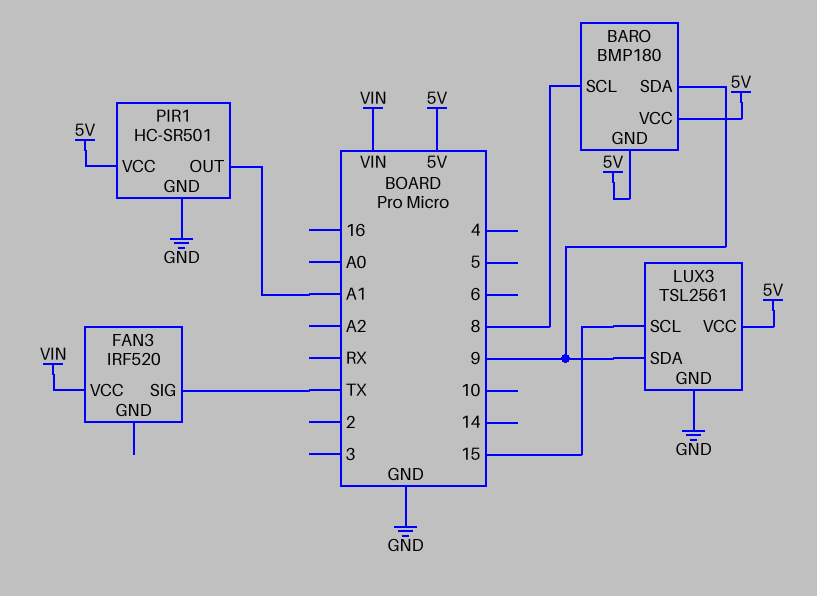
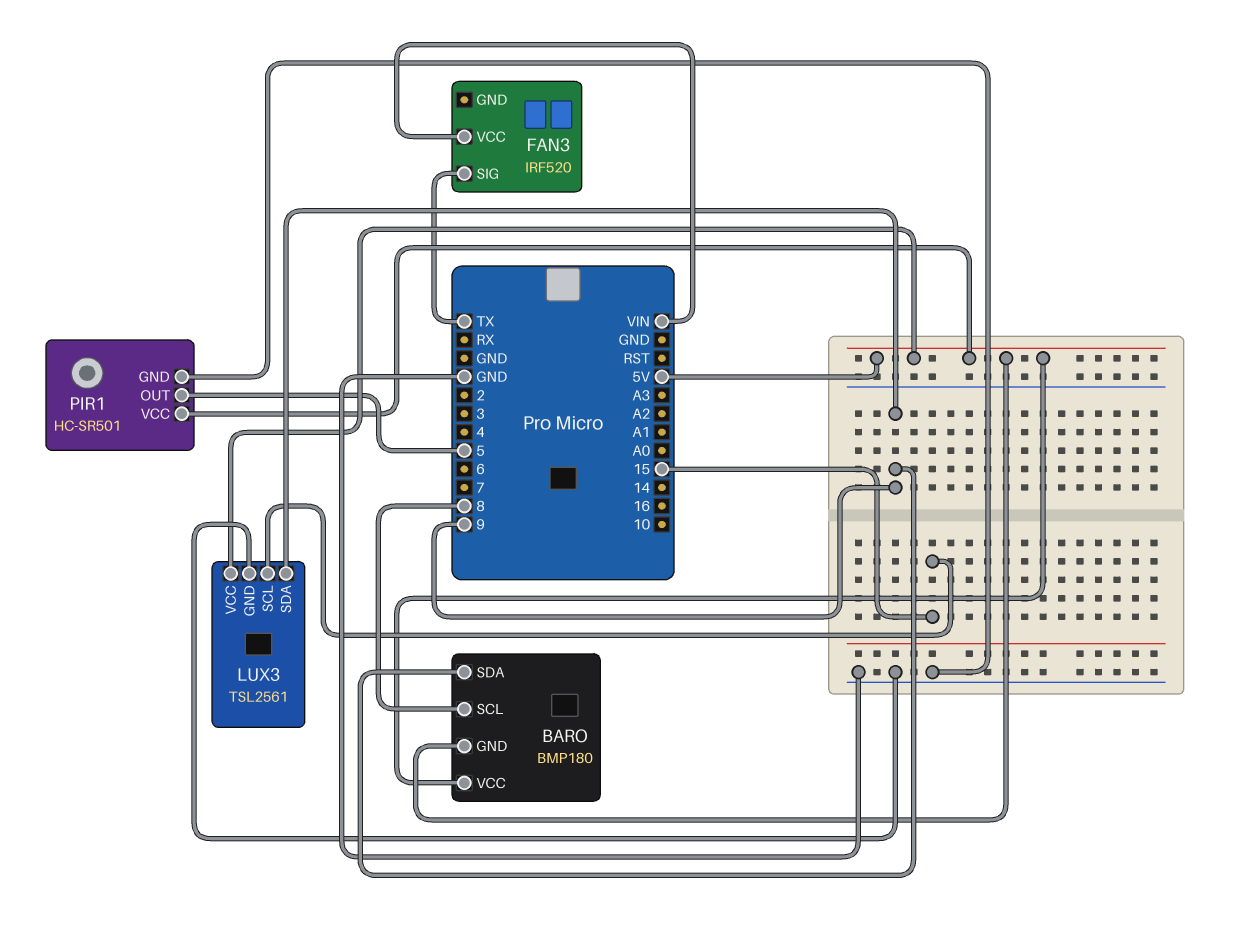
PIR1 pin OUT: A1 -> 5

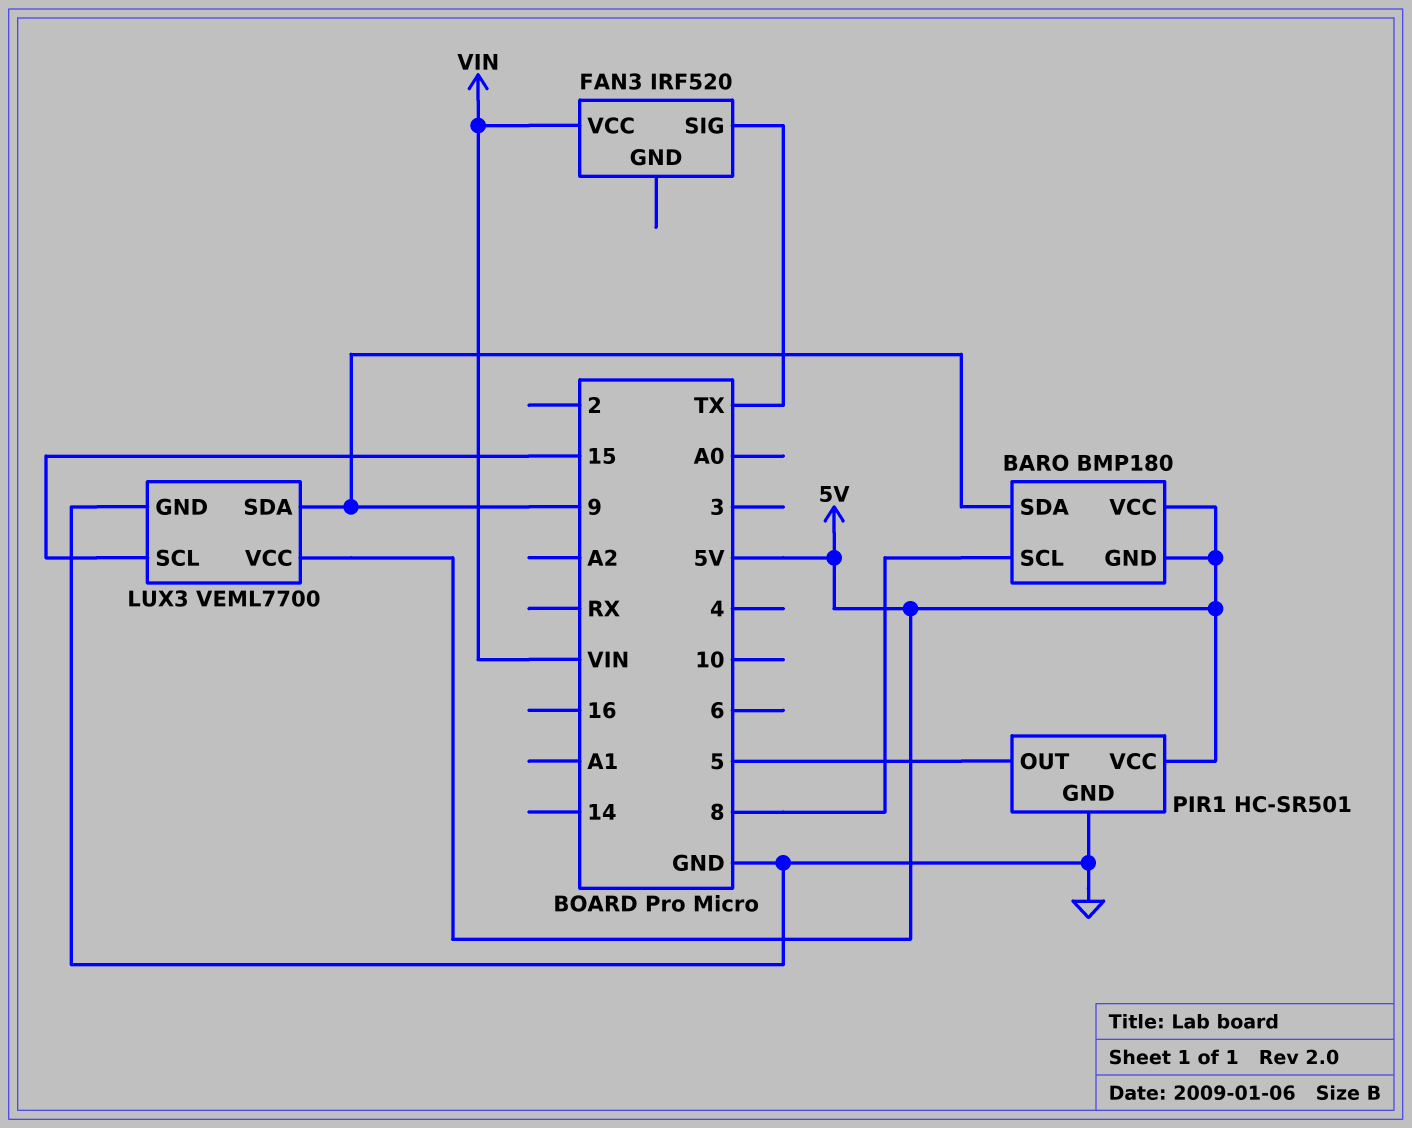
LUX3: TSL2561 -> VEML7700

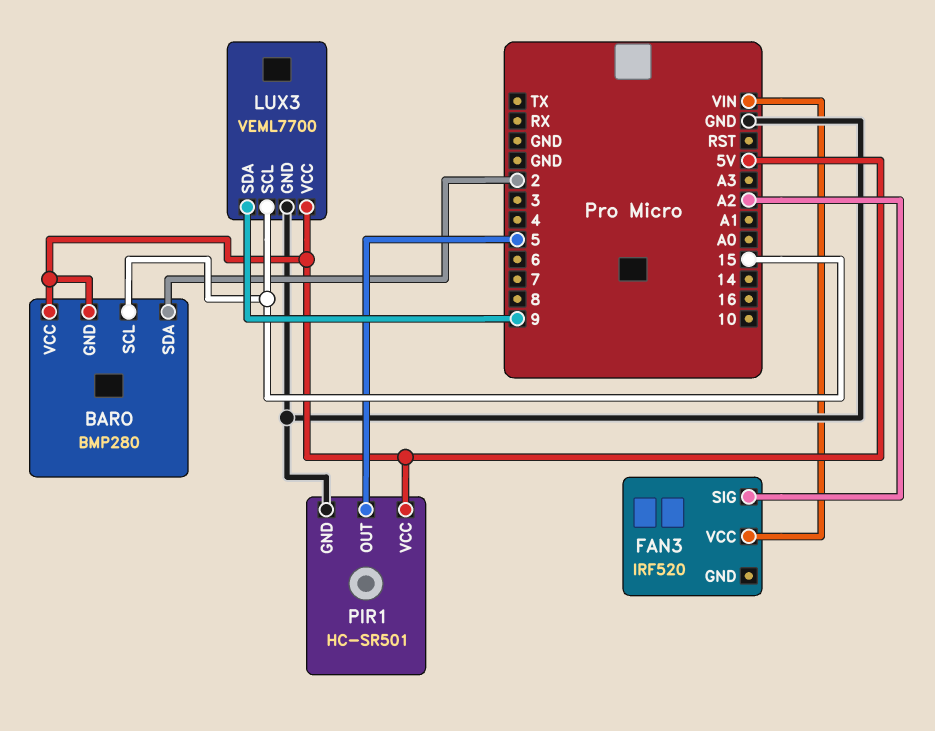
BARO: BMP180 -> BMP280
BARO pin SCL: 8 -> 15
BARO pin SDA: 9 -> 2
FAN3 pin SIG: TX -> A2

